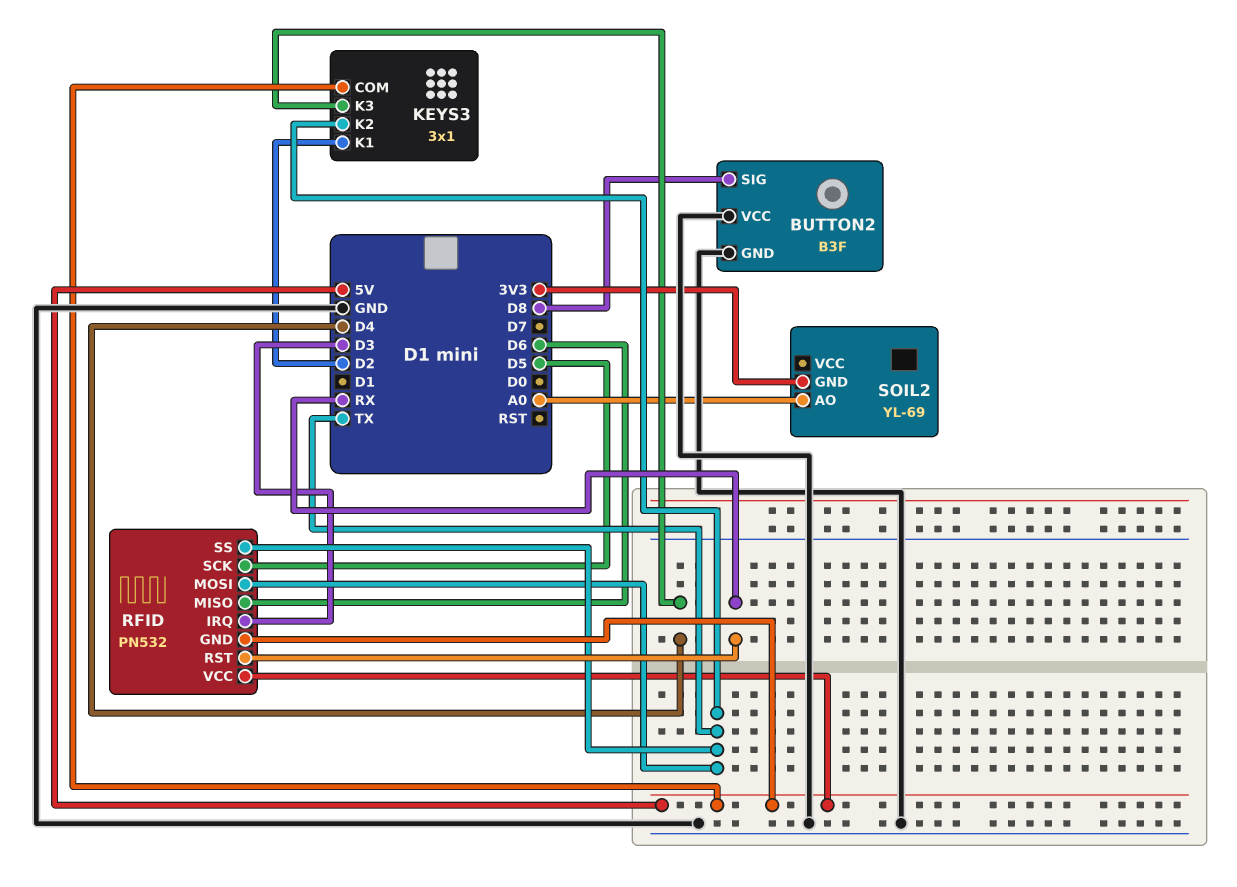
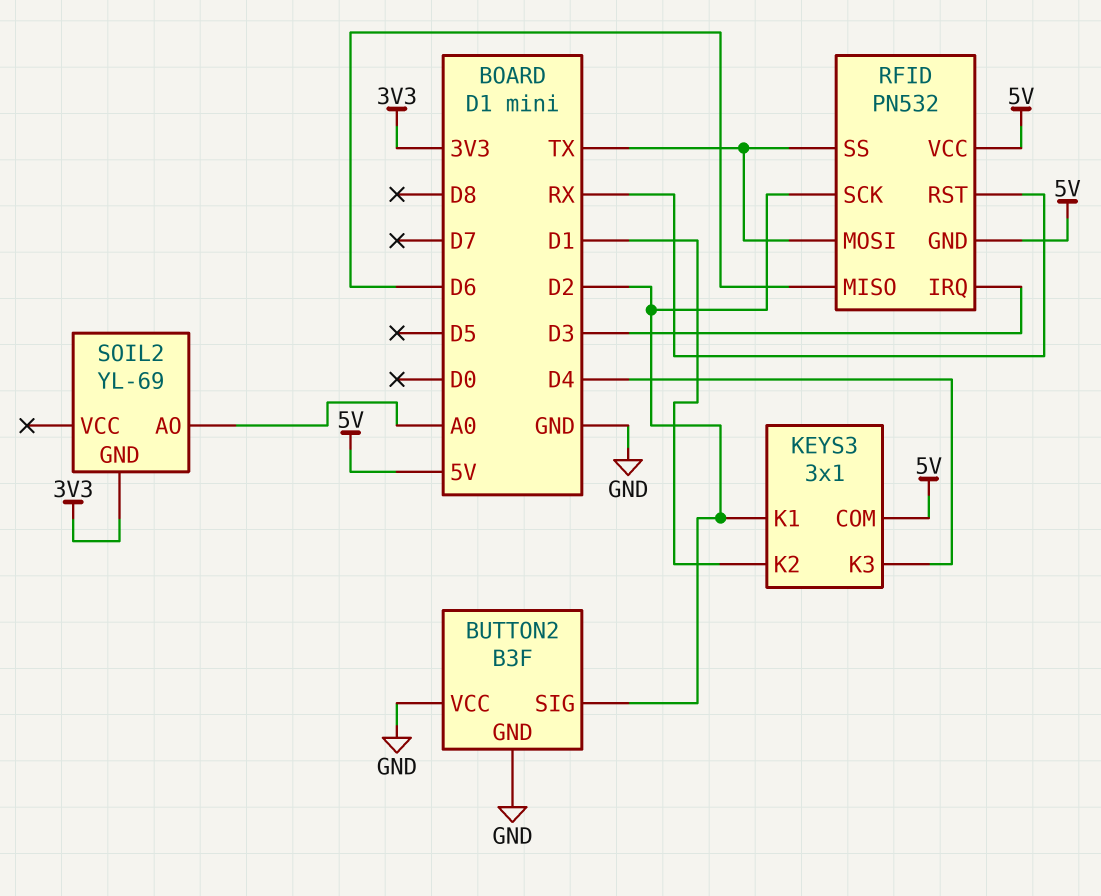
BUTTON2 pin SIG: D8 -> D2
KEYS3 pin K2: TX -> D1
RFID pin SCK: D5 -> D2

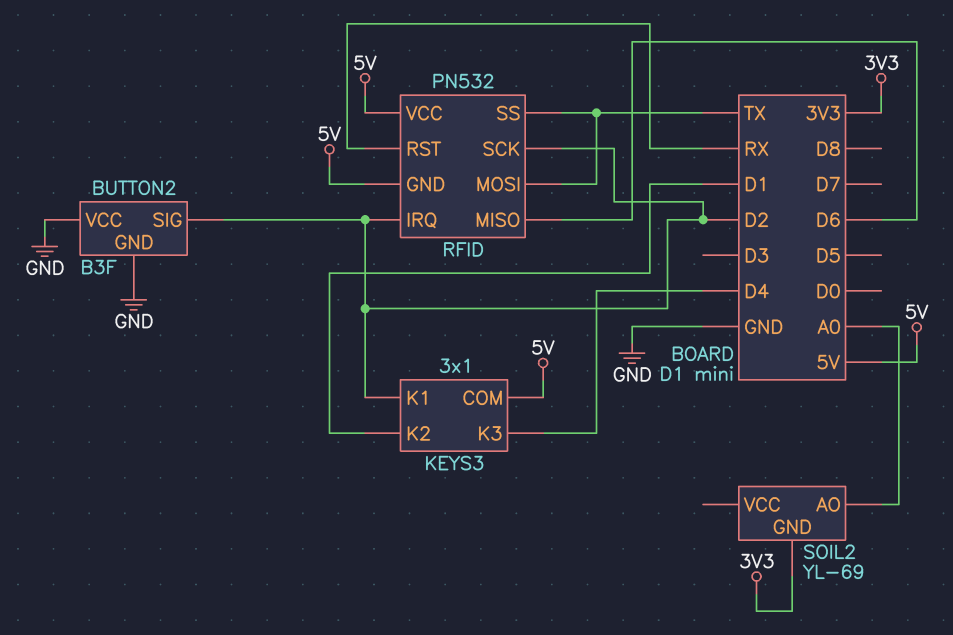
RFID pin IRQ: D3 -> D2

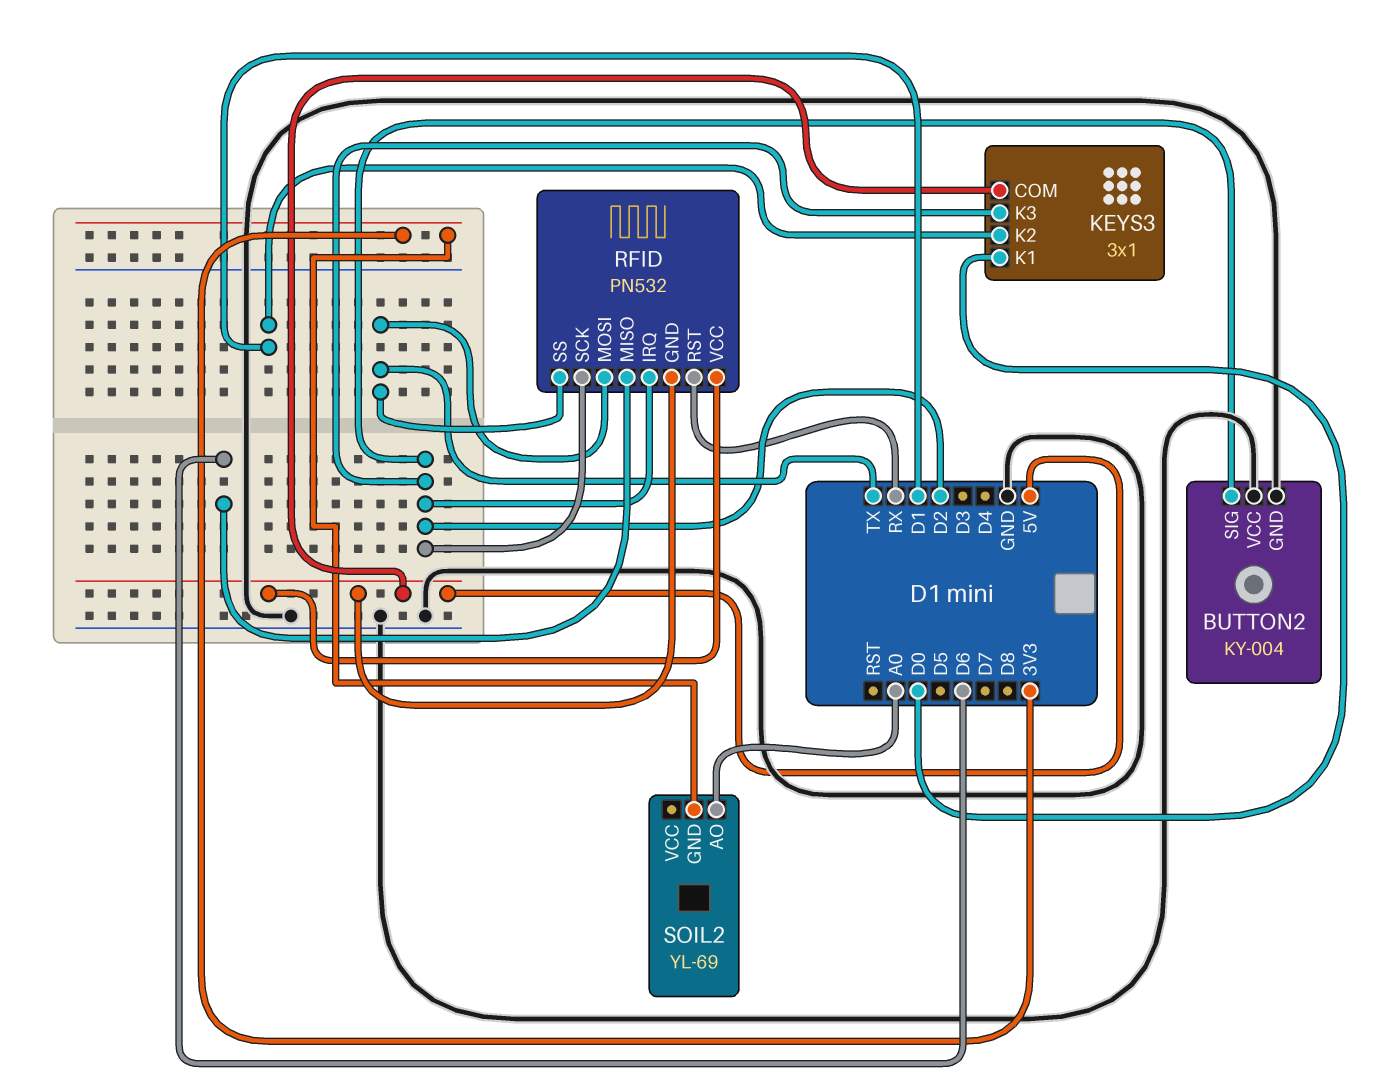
BUTTON2: B3F -> KY-004
KEYS3 pin K1: D2 -> D0
KEYS3 pin K3: D4 -> D2

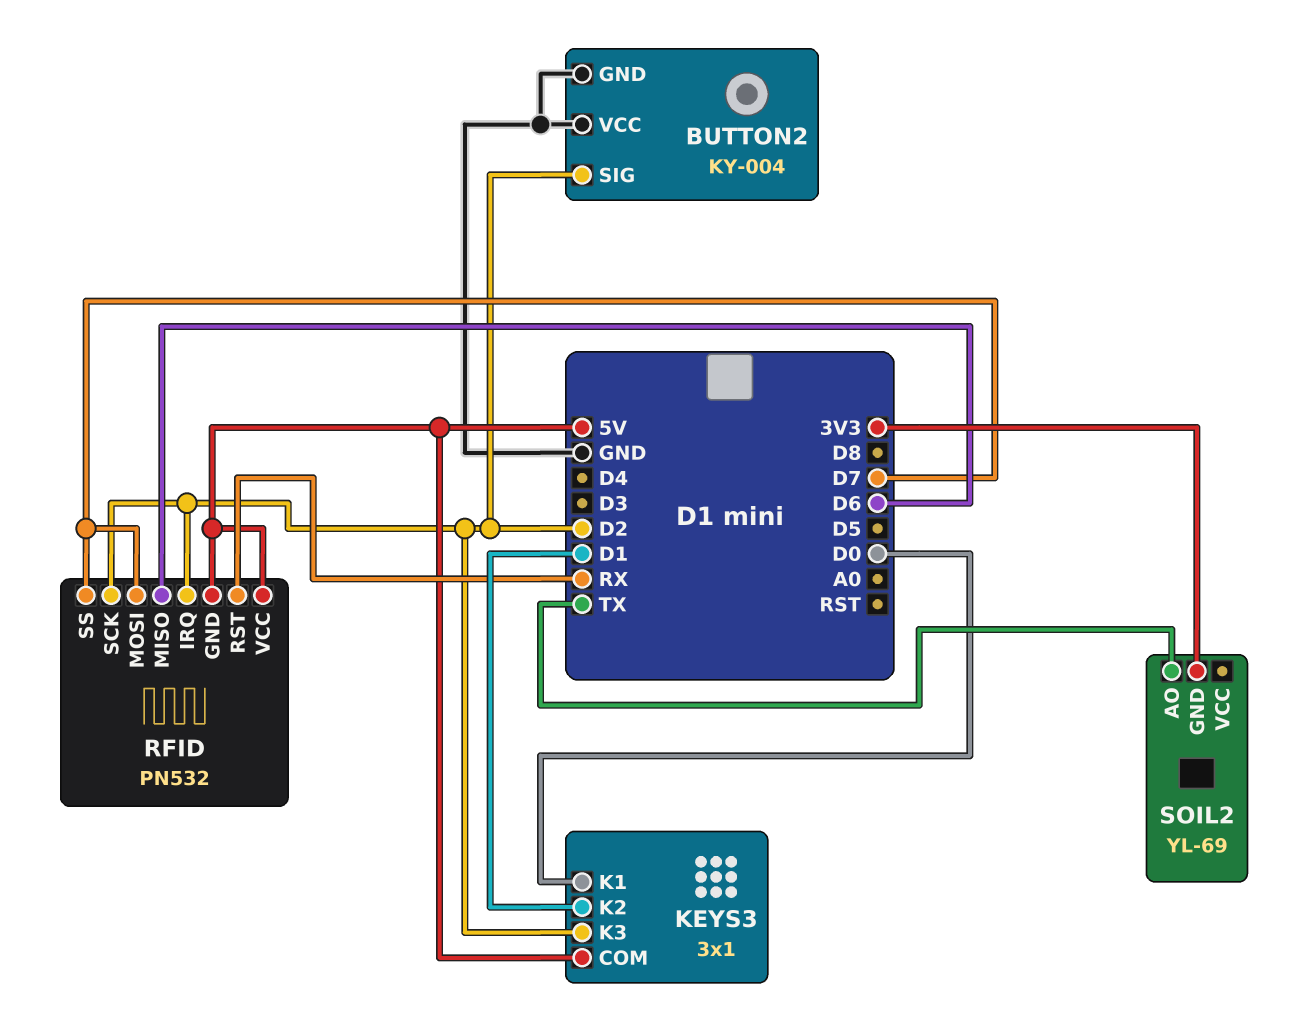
RFID pin MOSI: TX -> D7
RFID pin SS: TX -> D7
SOIL2 pin AO: A0 -> TX

